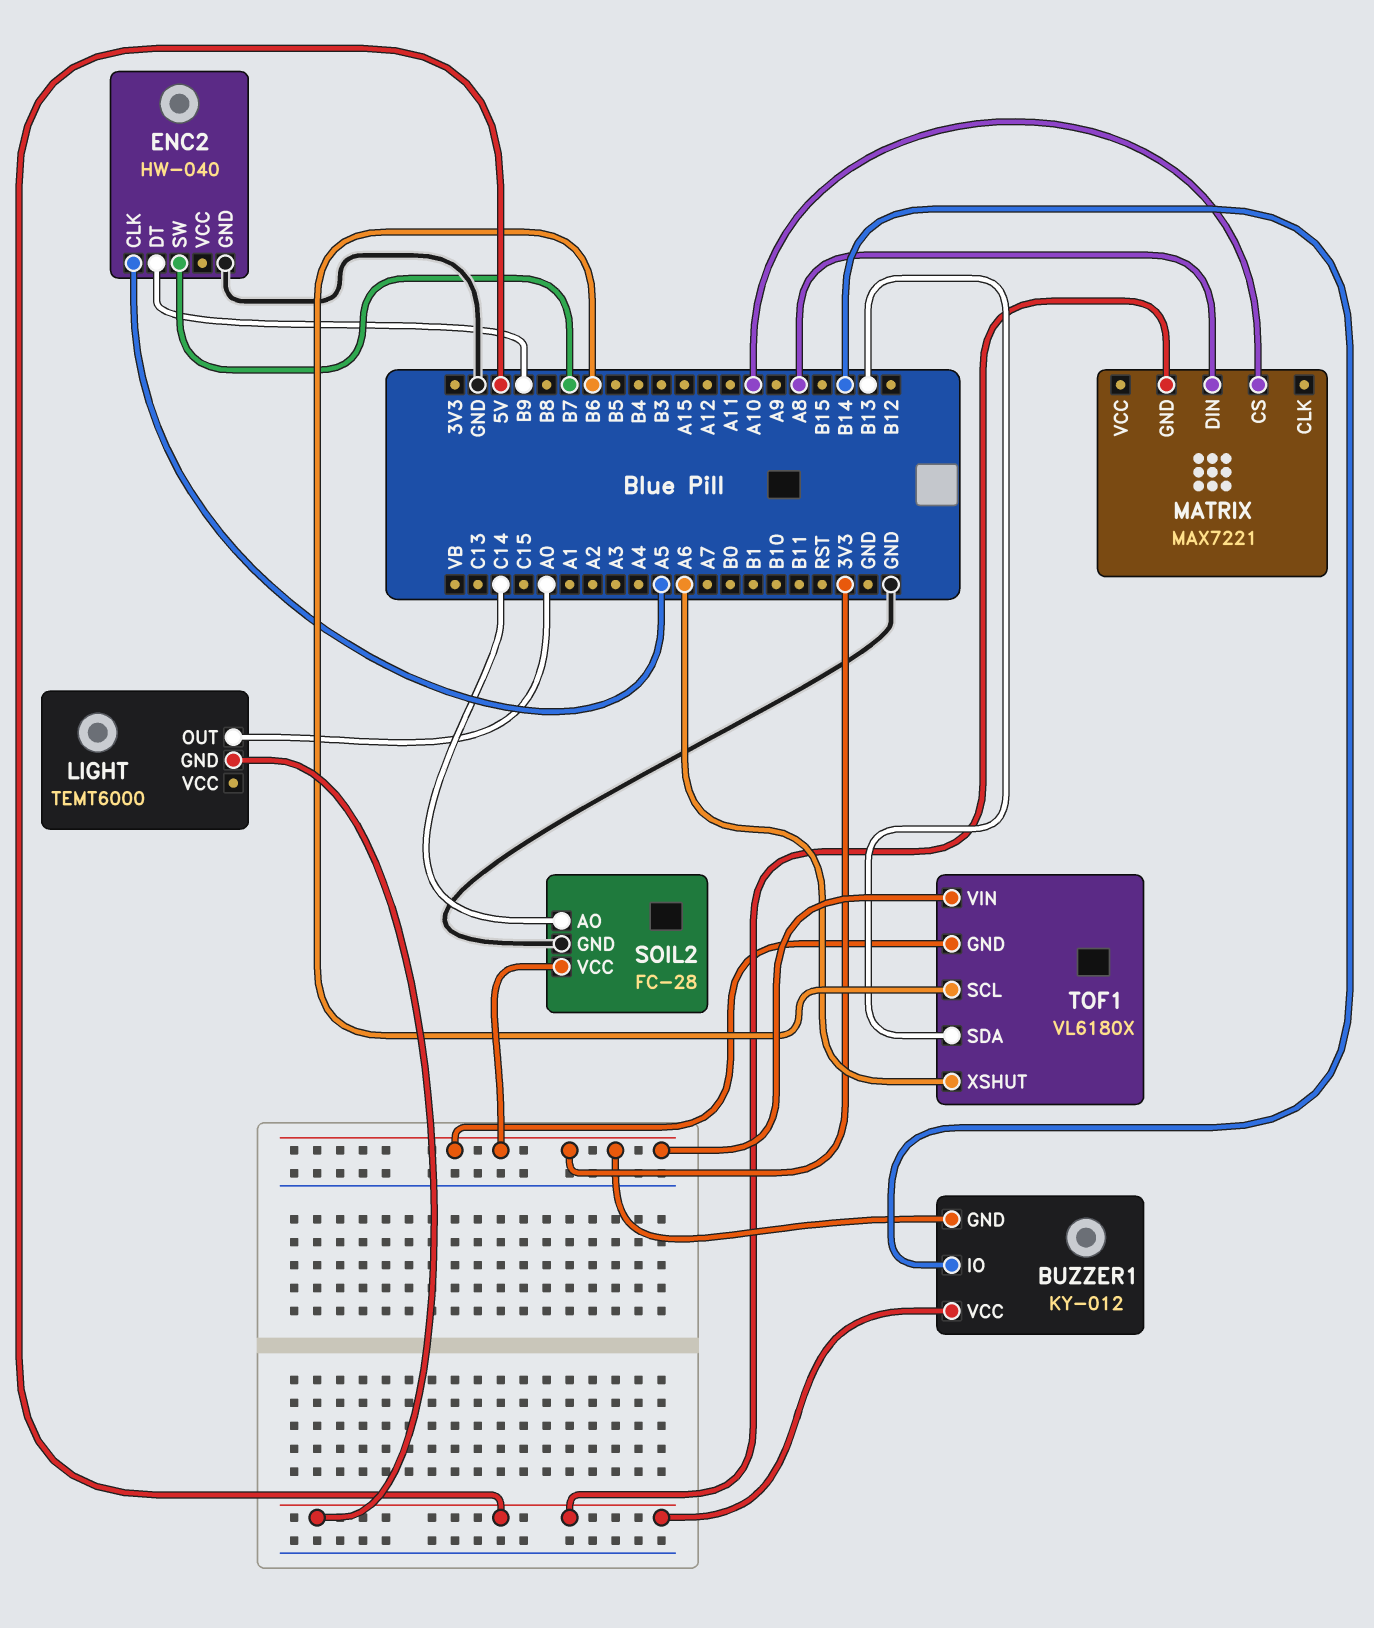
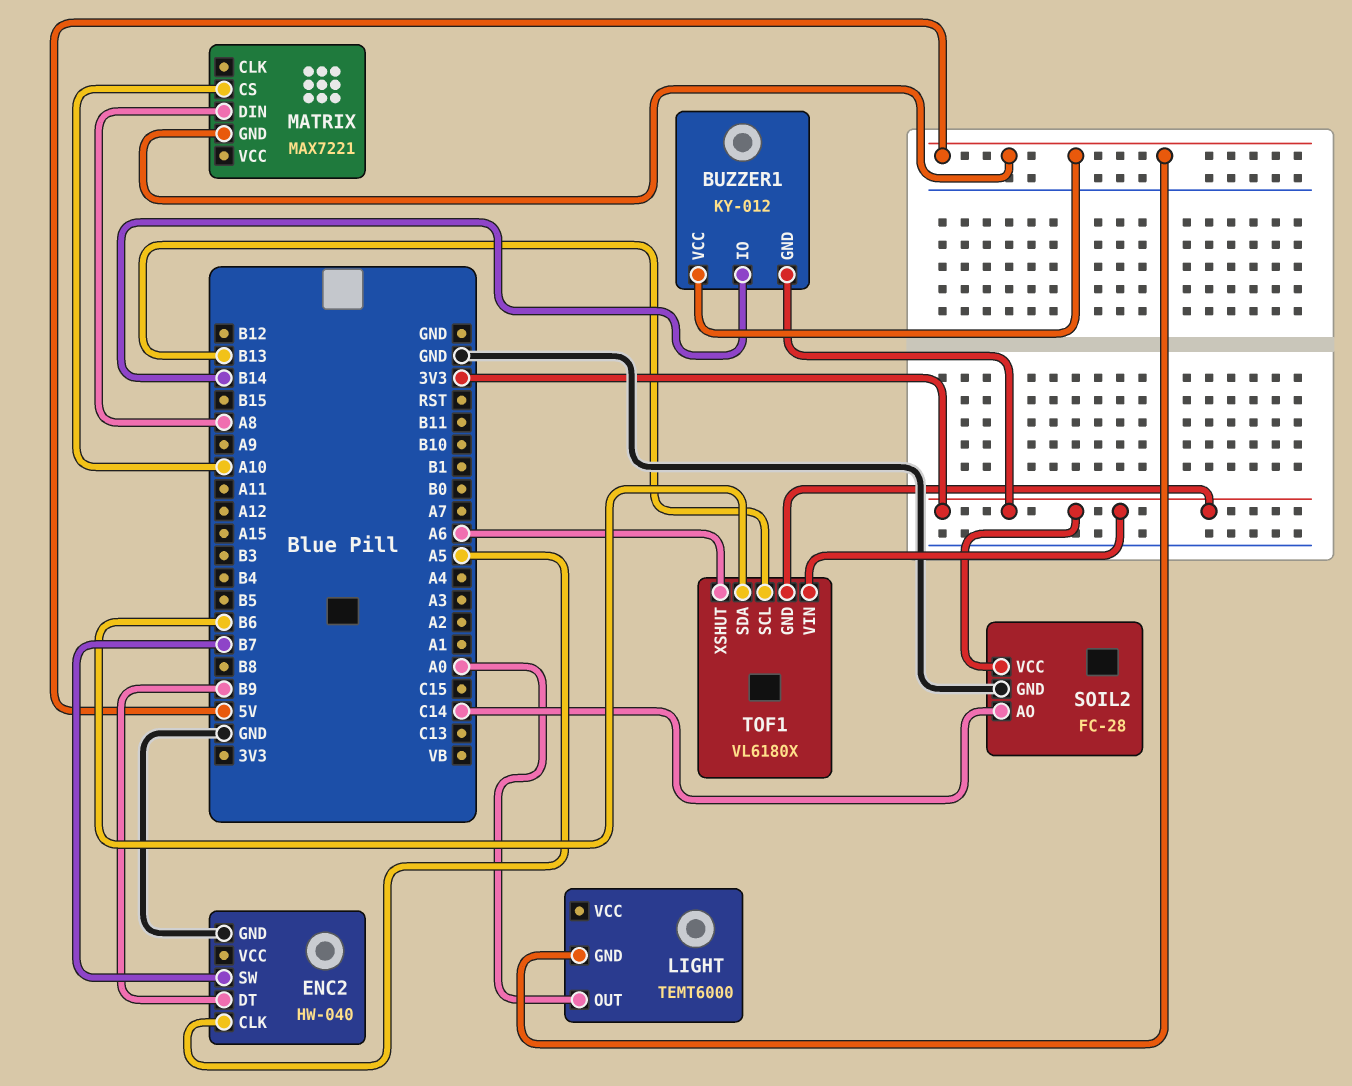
TOF1 pin SCL: B6 -> B13
TOF1 pin SDA: B13 -> B6

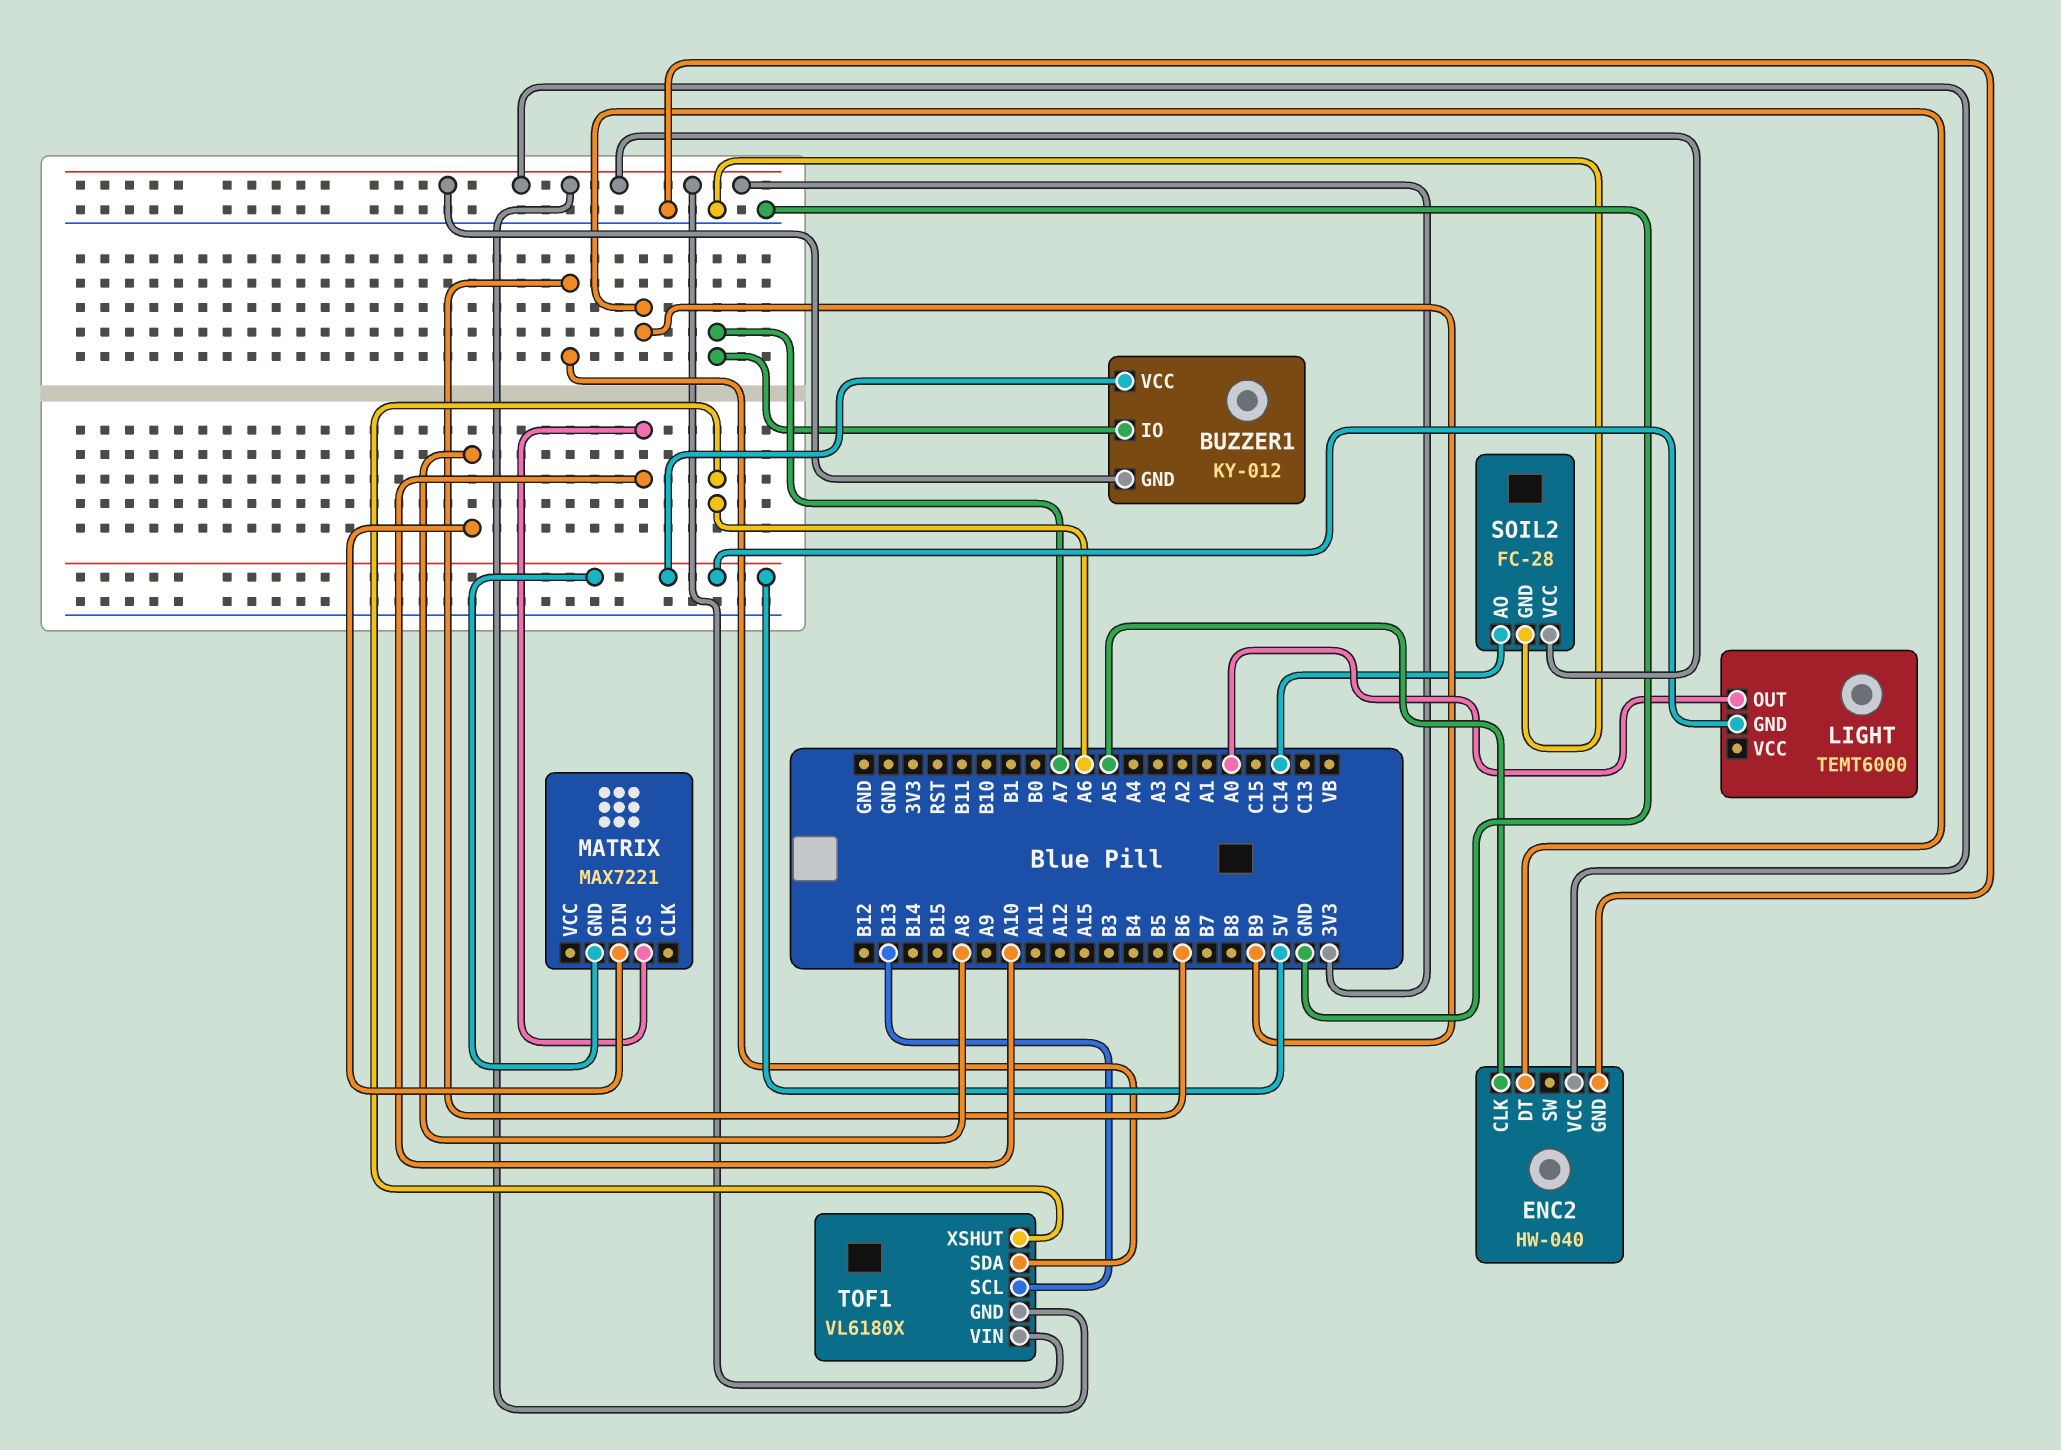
BUZZER1 pin IO: B14 -> A7
ENC2 pin SW: B7 -> none
ENC2 pin VCC: none -> 3V3

